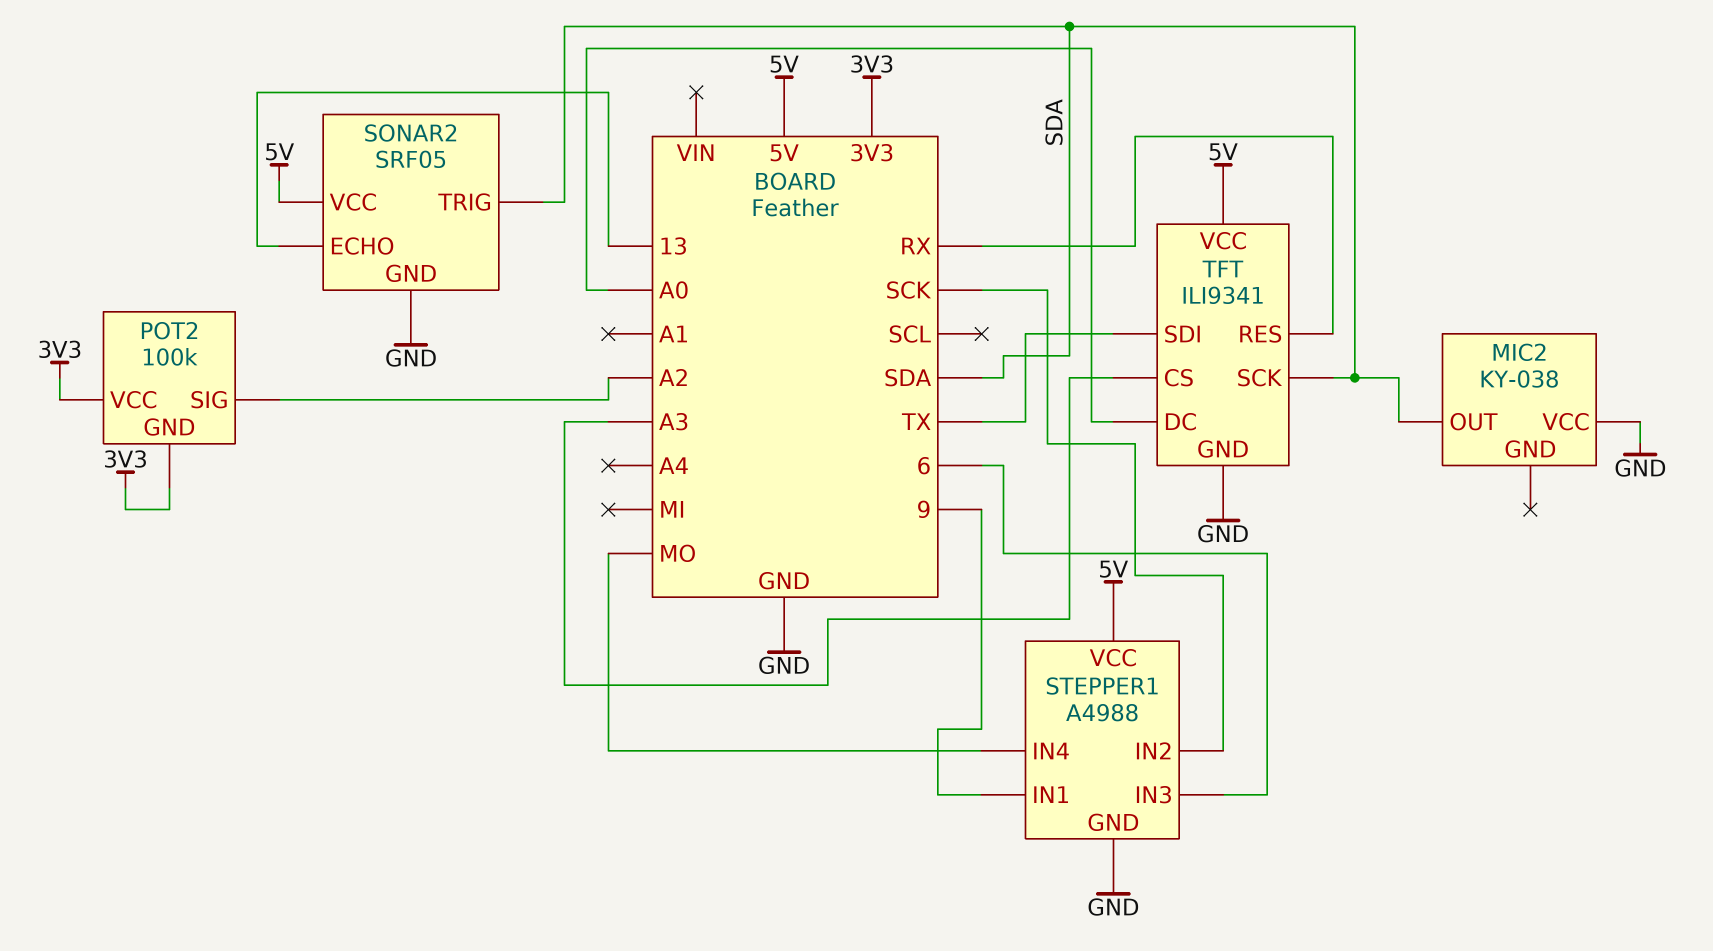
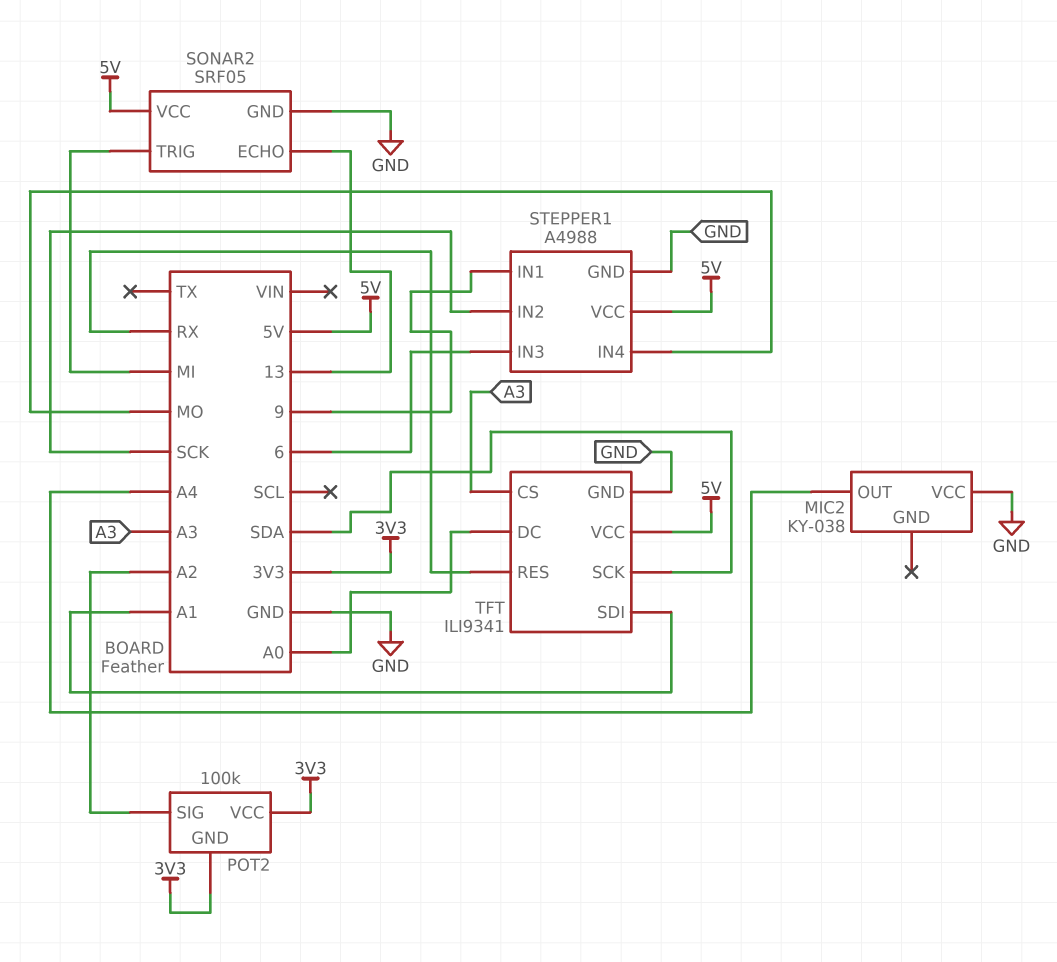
MIC2 pin OUT: SDA -> A4
SONAR2 pin TRIG: SDA -> MI
TFT pin SDI: TX -> A1

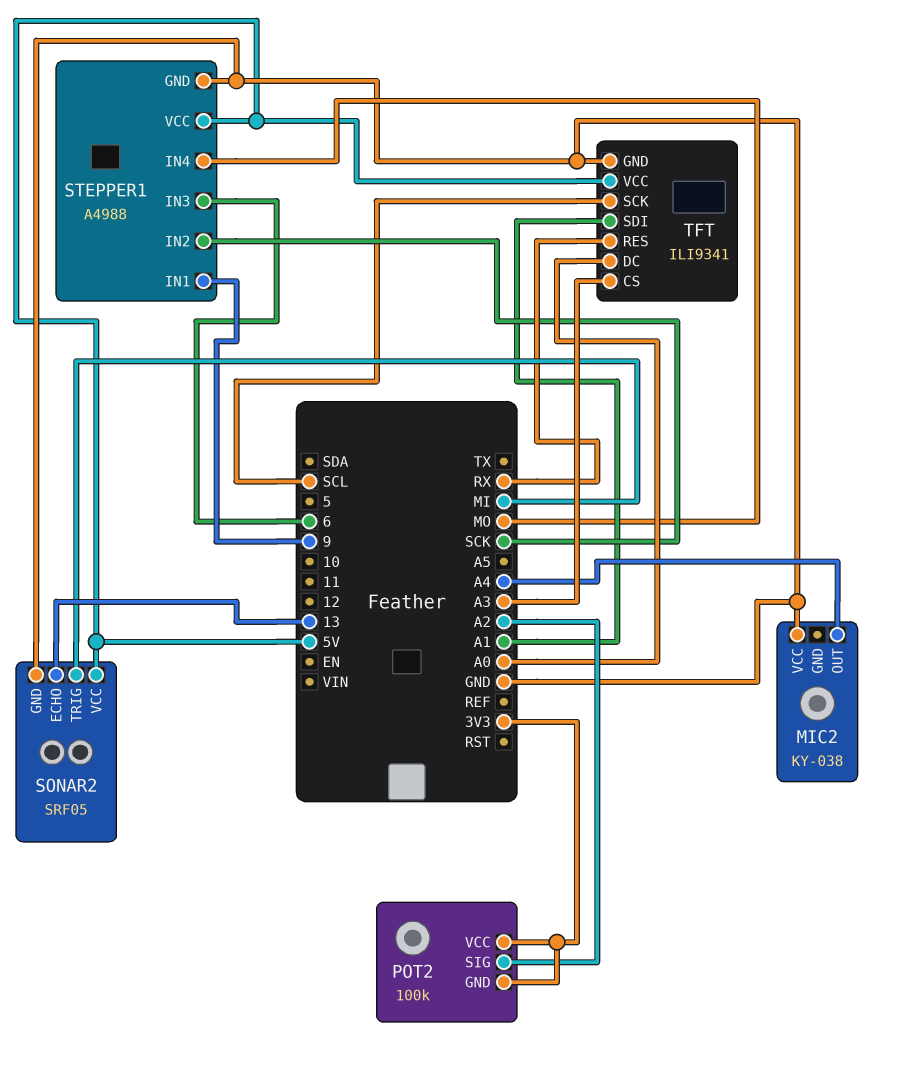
TFT pin SCK: SDA -> SCL

